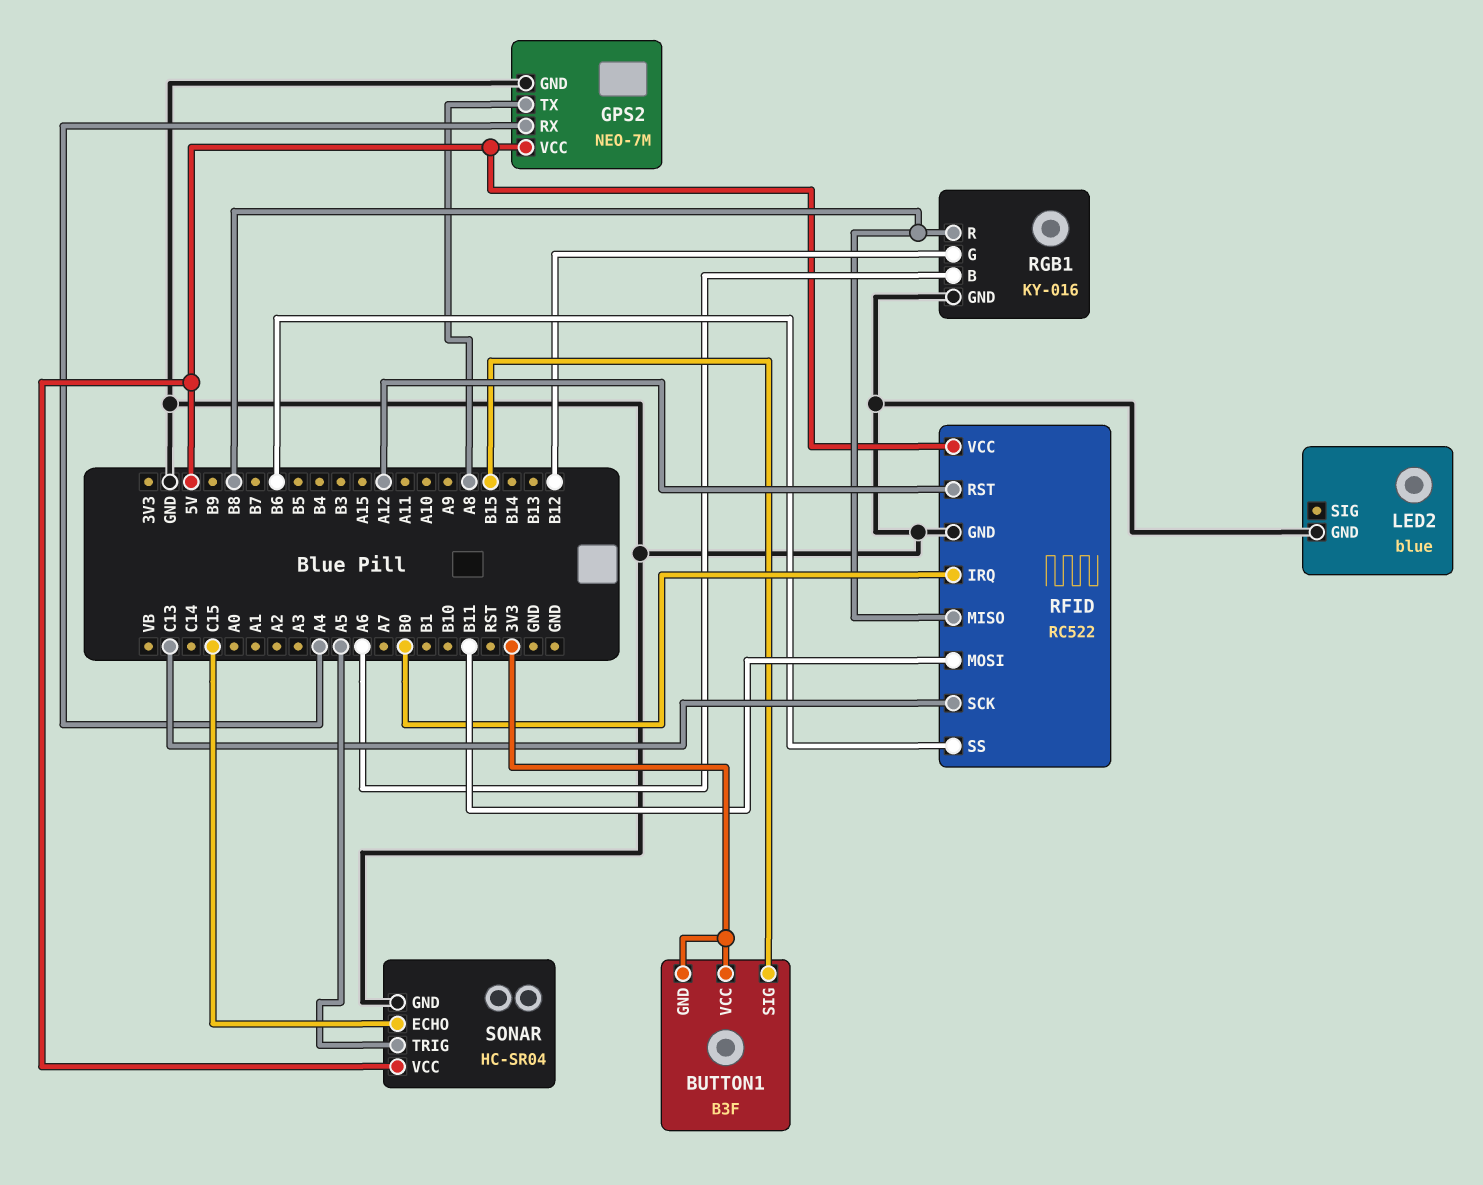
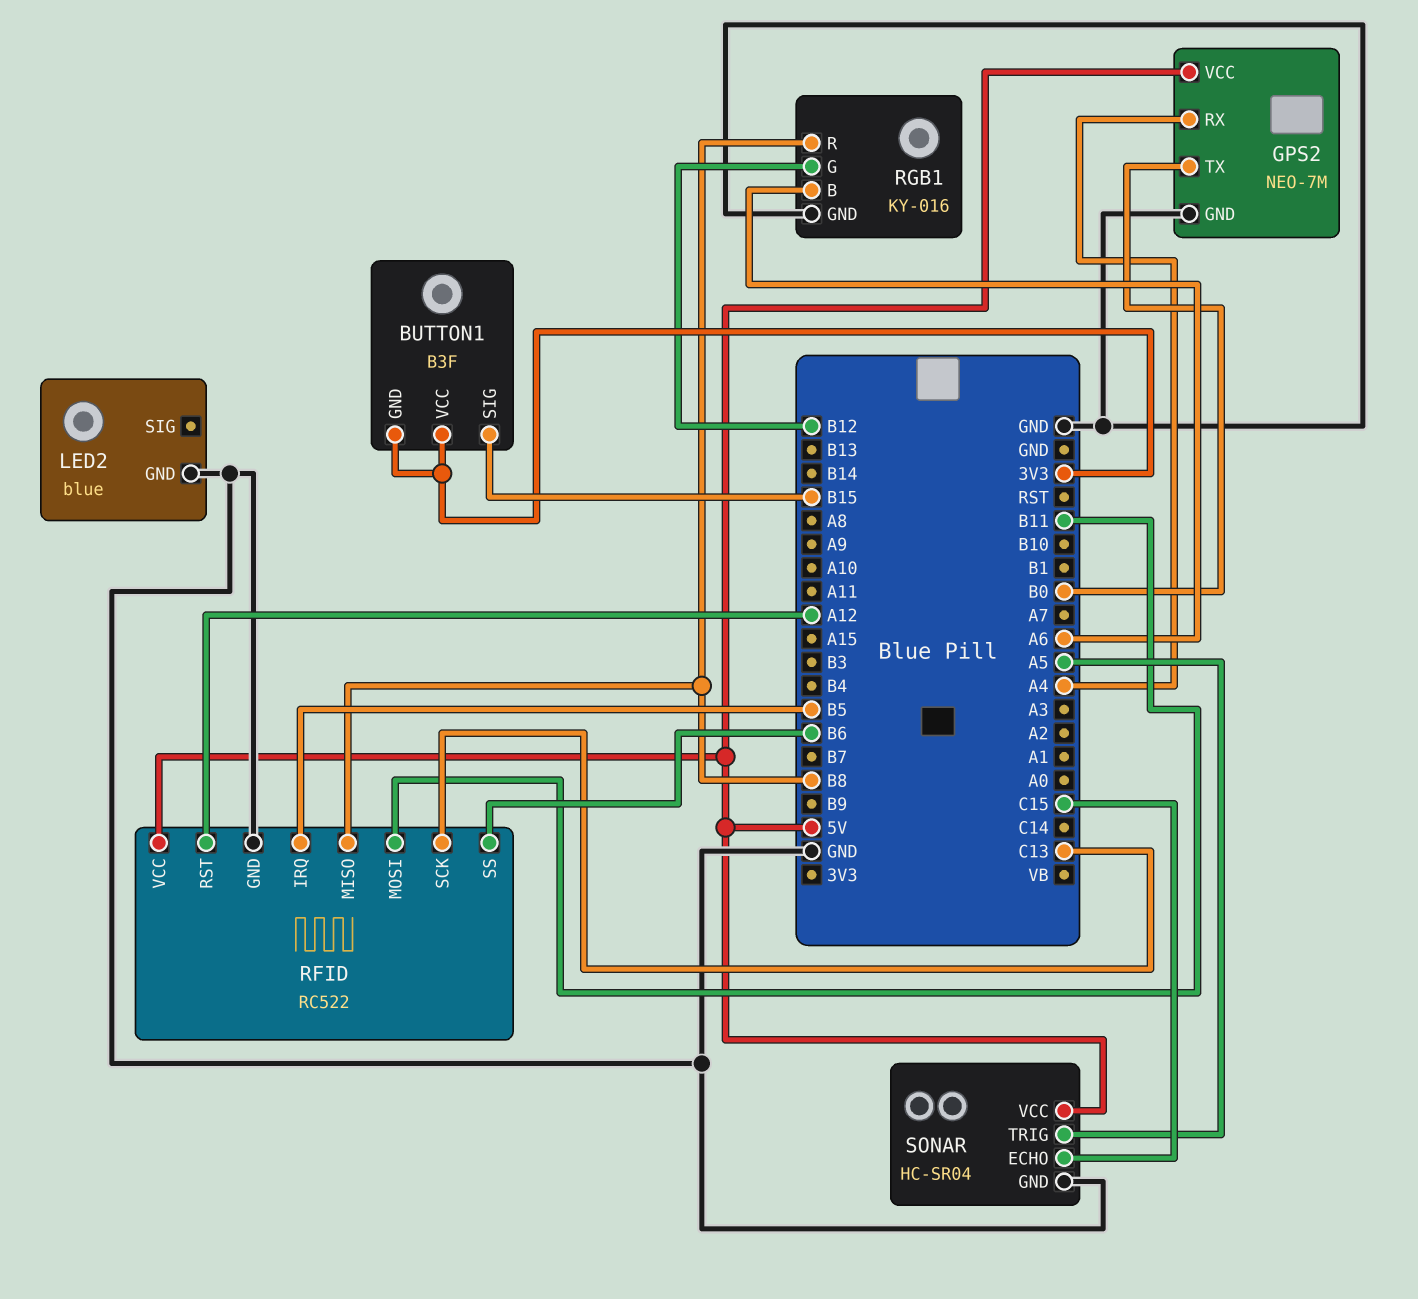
GPS2 pin TX: A8 -> B0
RFID pin IRQ: B0 -> B5

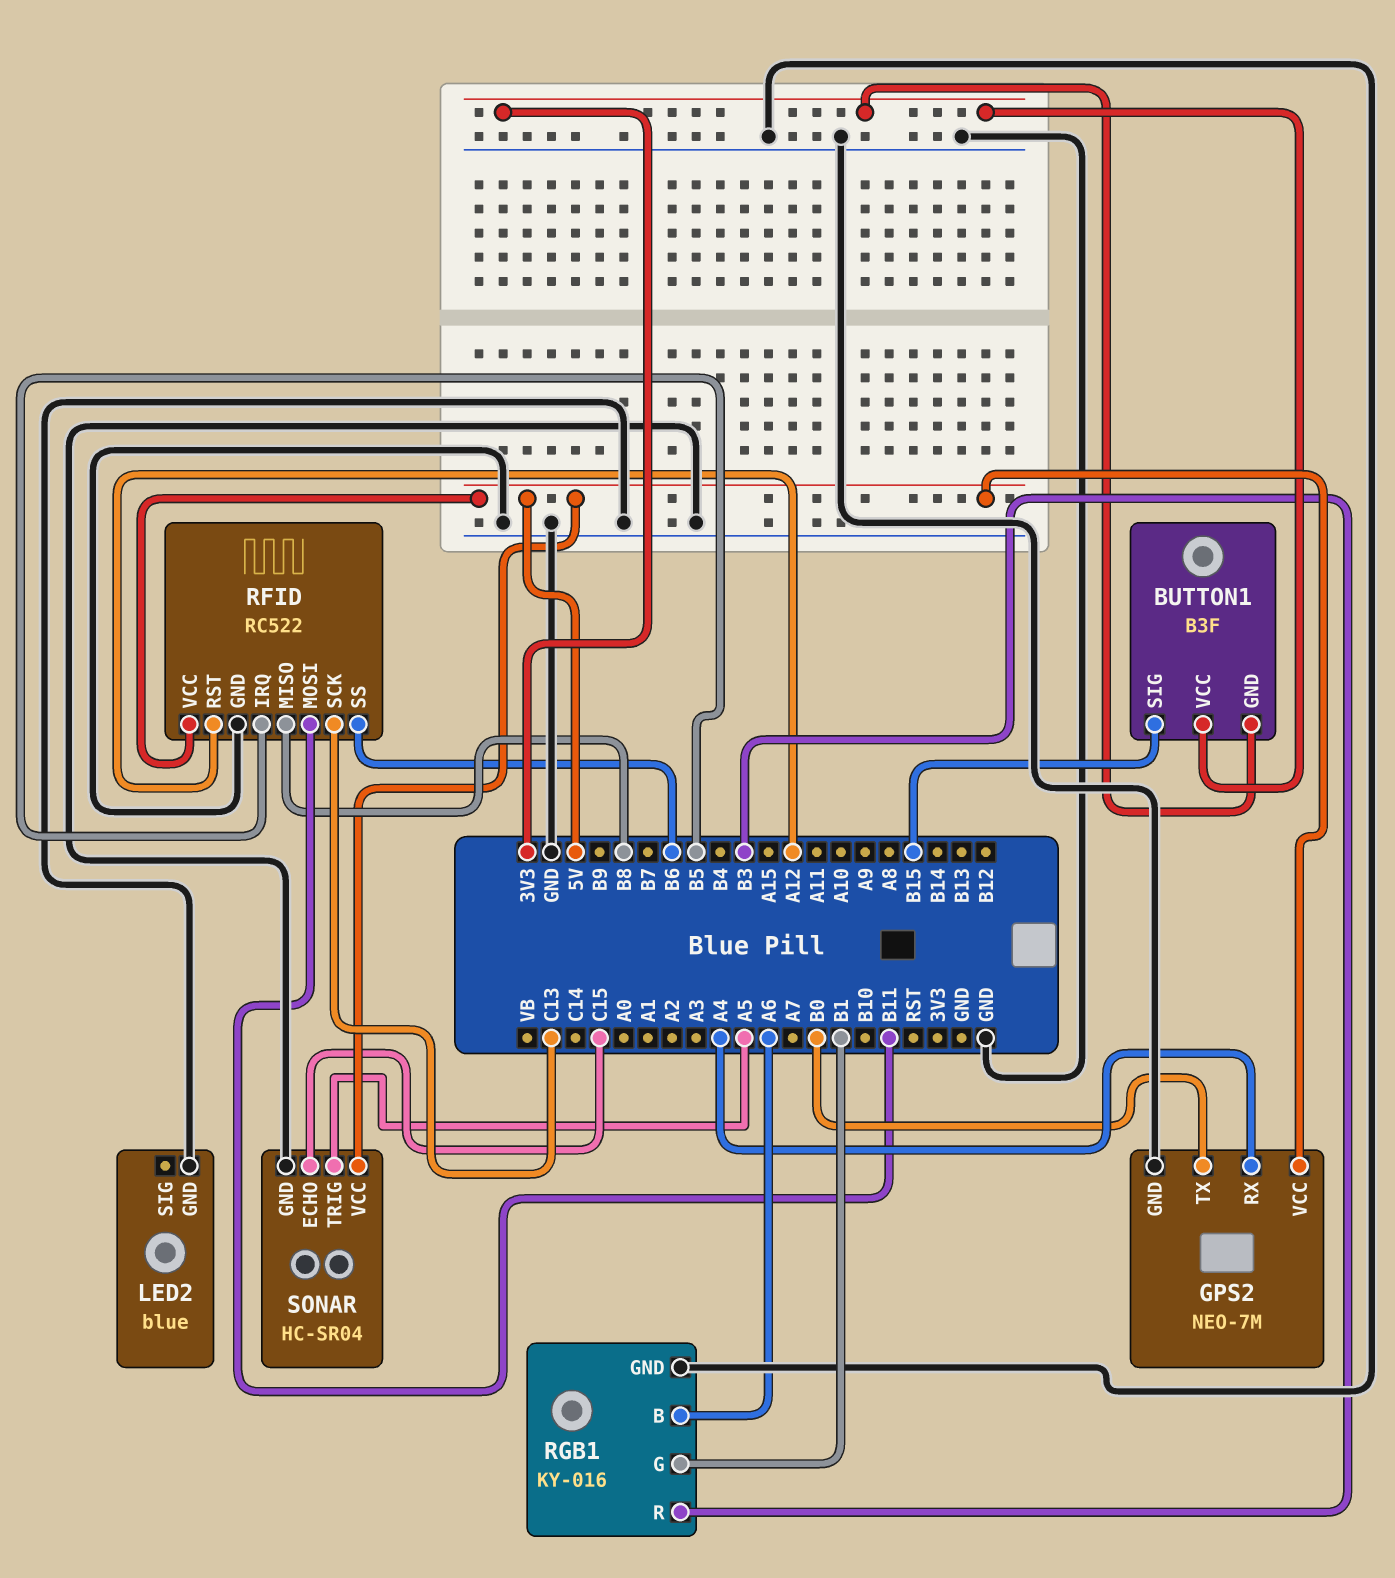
RGB1 pin G: B12 -> B1
RGB1 pin R: B8 -> B3

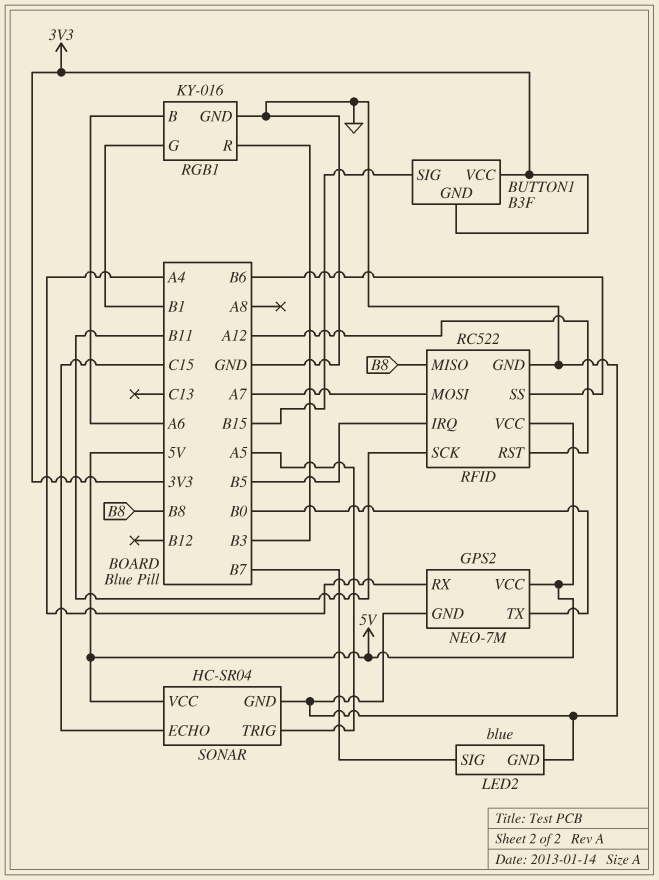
LED2 pin SIG: none -> B7
RFID pin MOSI: B11 -> A7
RFID pin SCK: C13 -> B11

